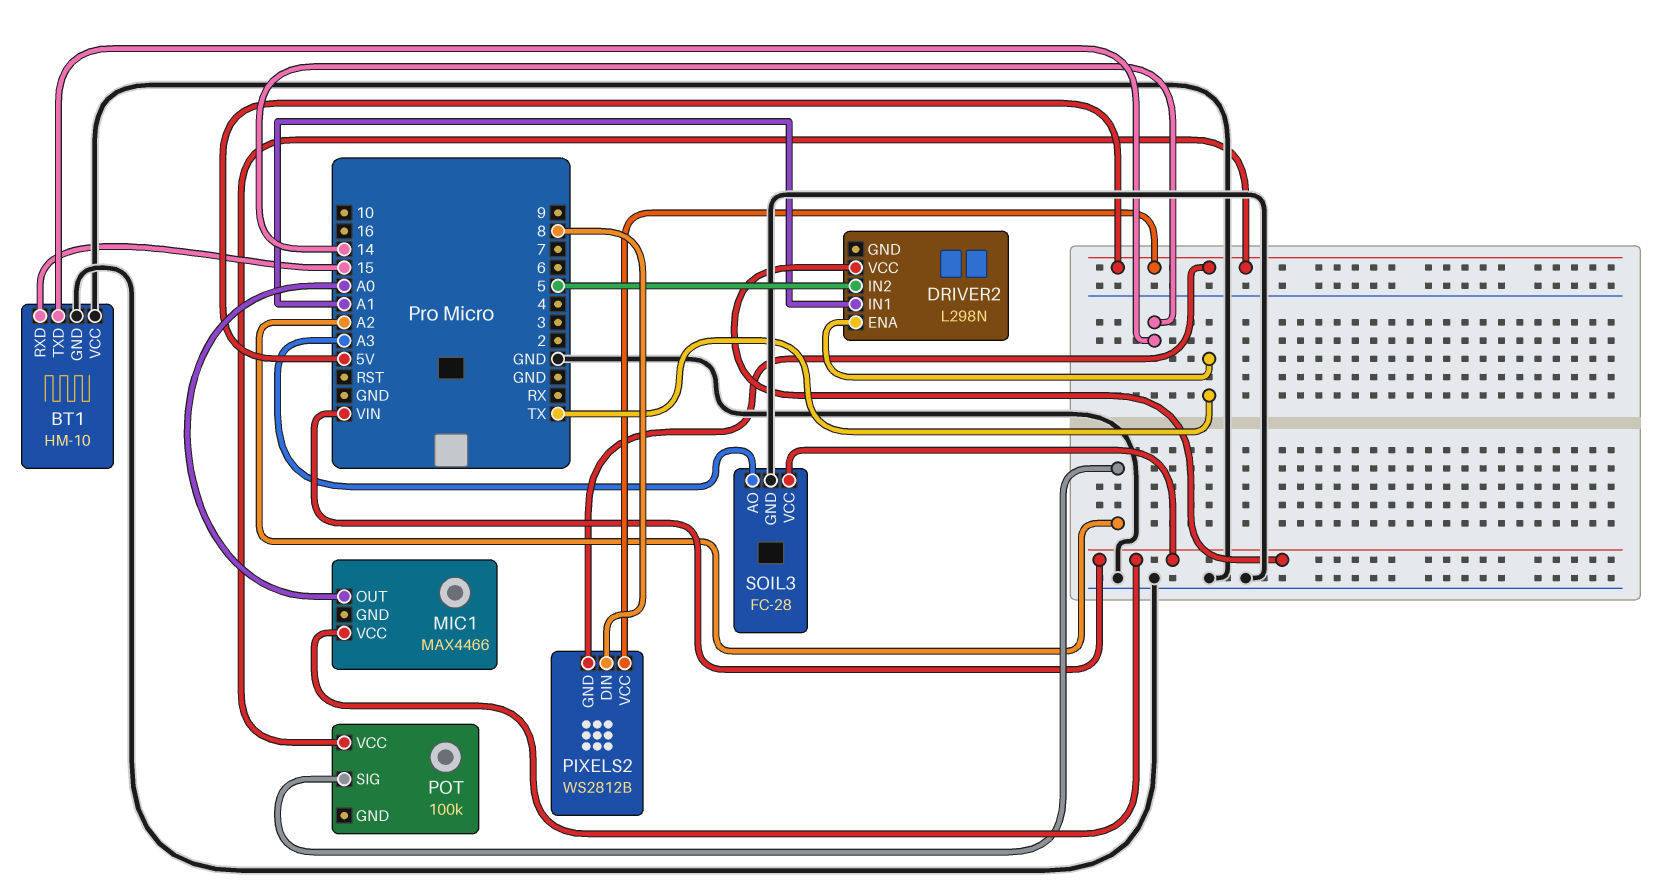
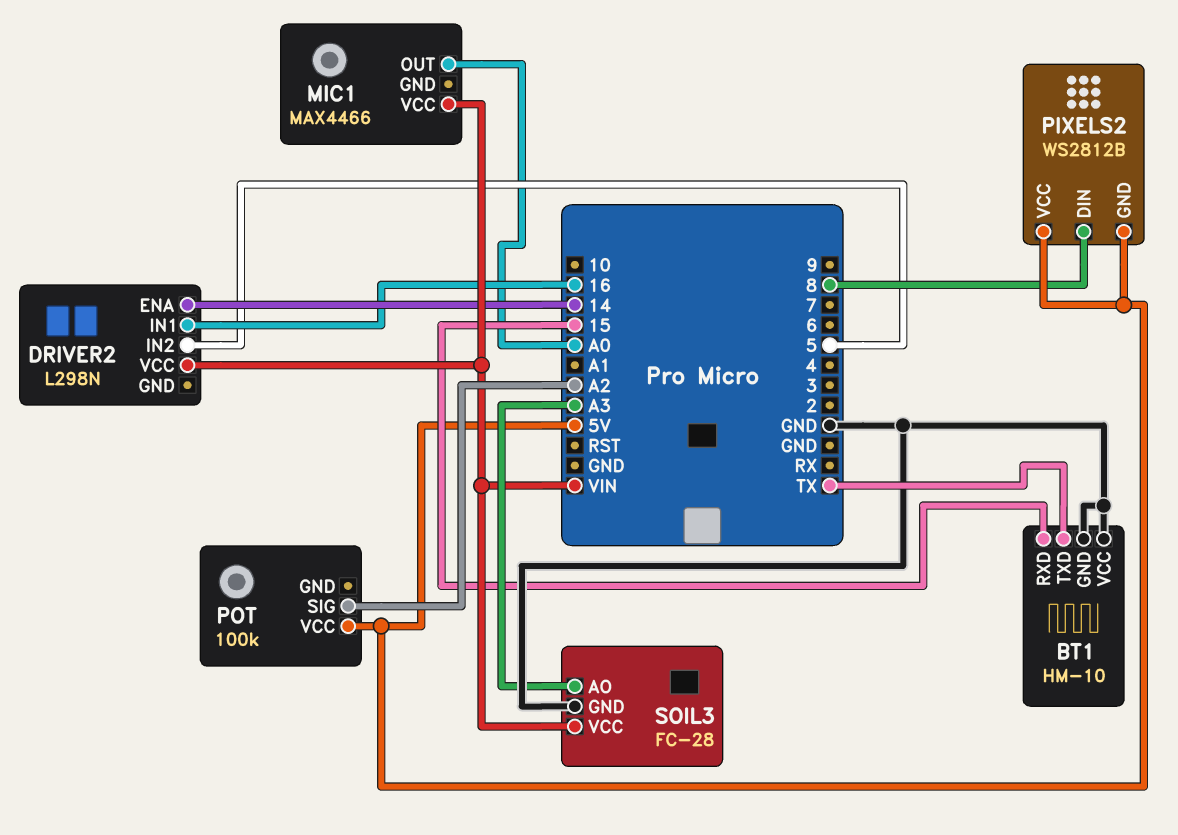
BT1 pin TXD: 14 -> TX
DRIVER2 pin ENA: TX -> 14
DRIVER2 pin IN1: A1 -> 16

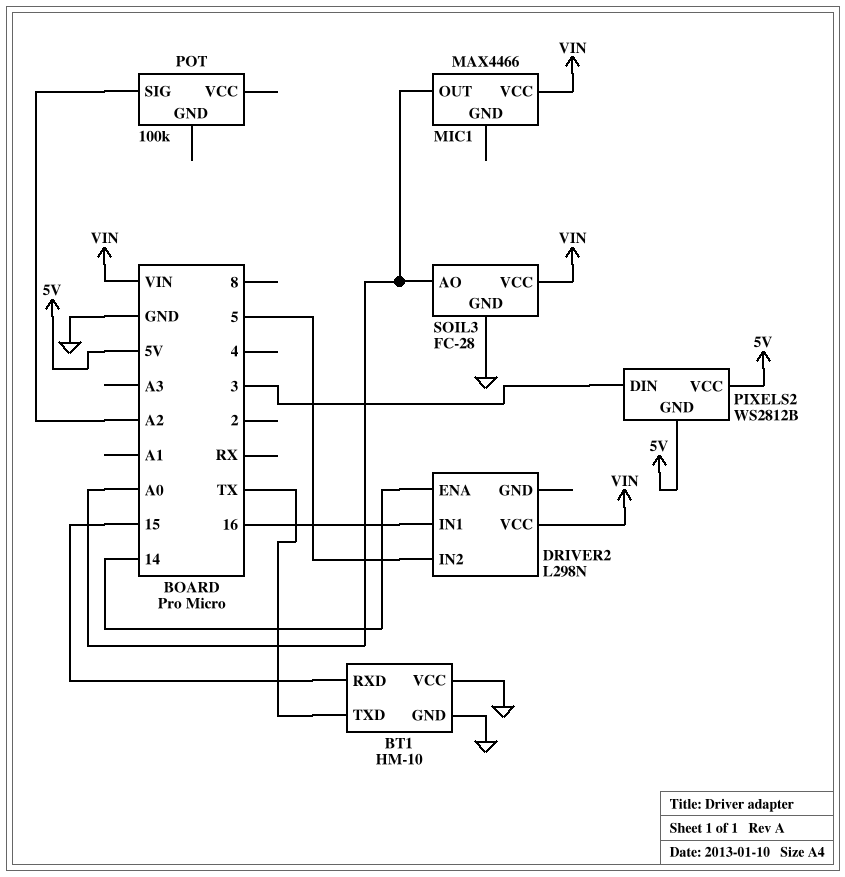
PIXELS2 pin DIN: 8 -> 3
POT pin VCC: 5V -> none
SOIL3 pin AO: A3 -> A0

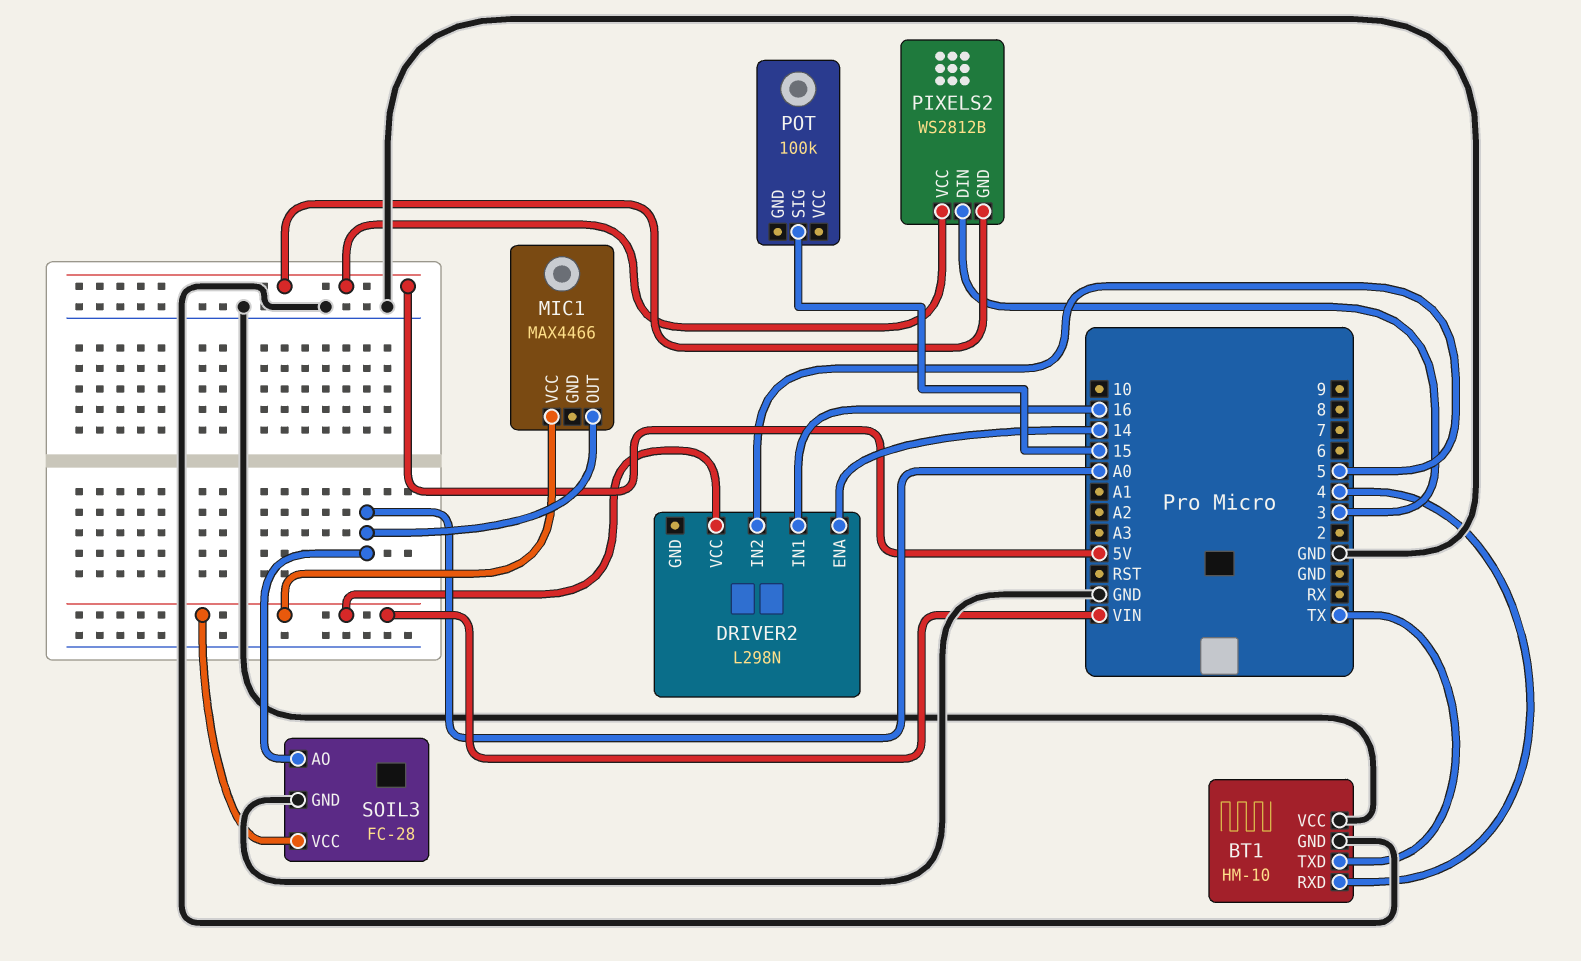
BT1 pin RXD: 15 -> 4
POT pin SIG: A2 -> 15

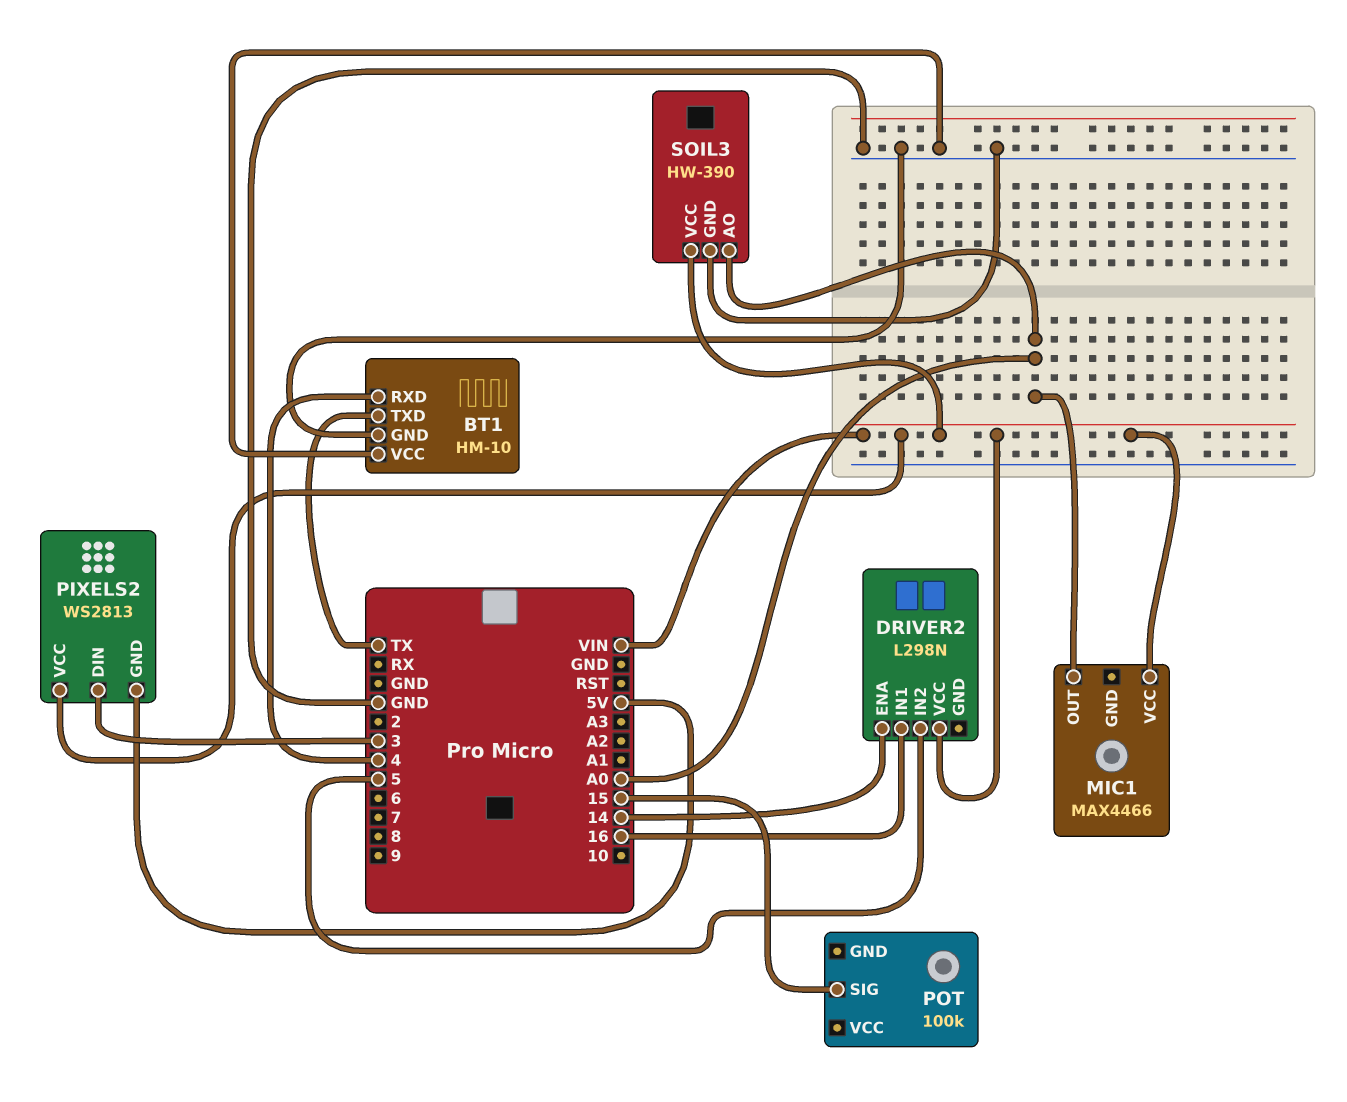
PIXELS2: WS2812B -> WS2813
PIXELS2 pin VCC: 5V -> VIN
SOIL3: FC-28 -> HW-390

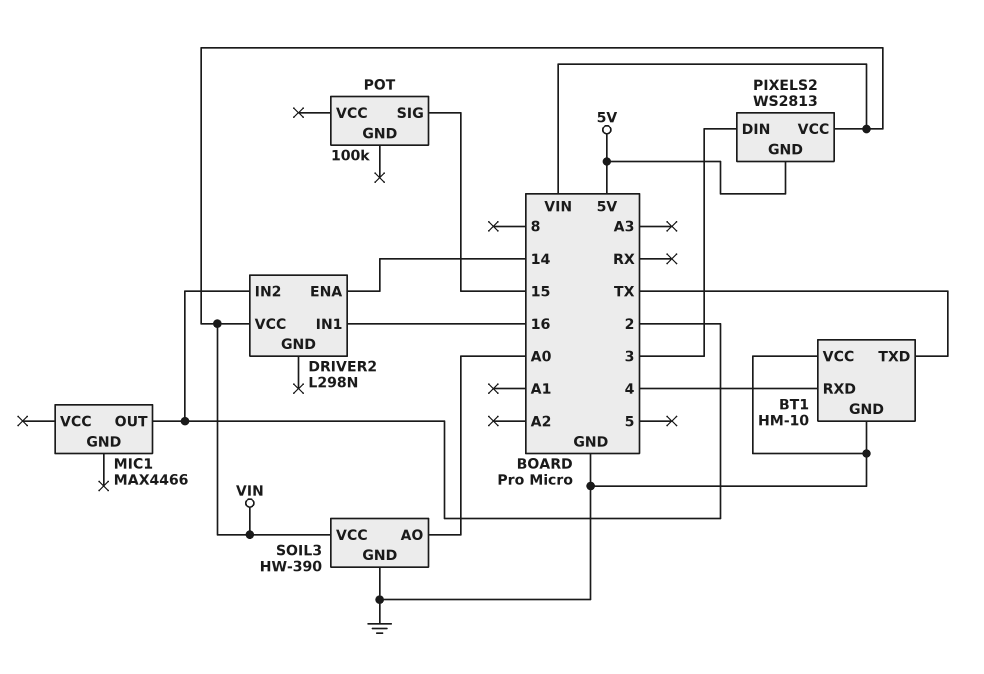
DRIVER2 pin IN2: 5 -> 2
MIC1 pin OUT: A0 -> 2
MIC1 pin VCC: VIN -> none

